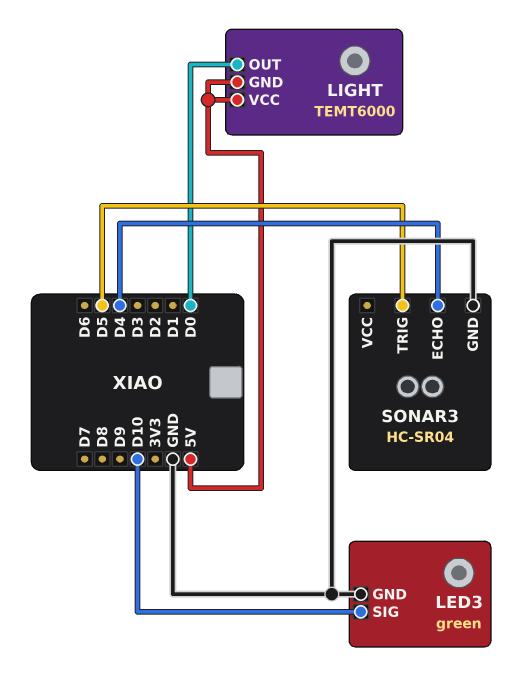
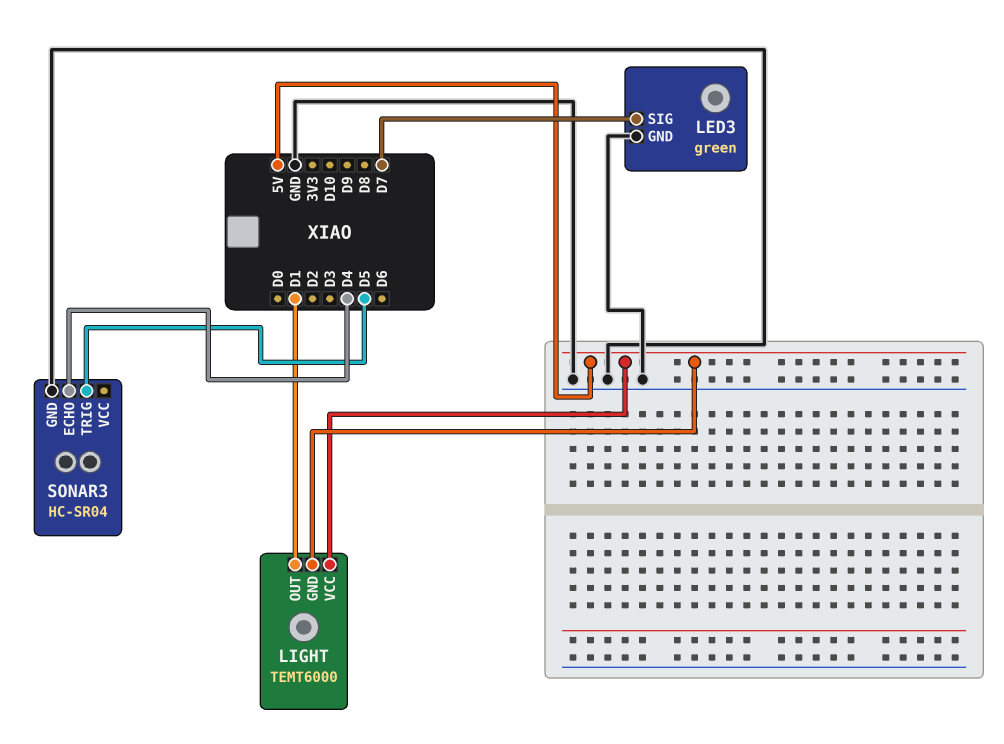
LED3 pin SIG: D10 -> D7
LIGHT pin OUT: D0 -> D1

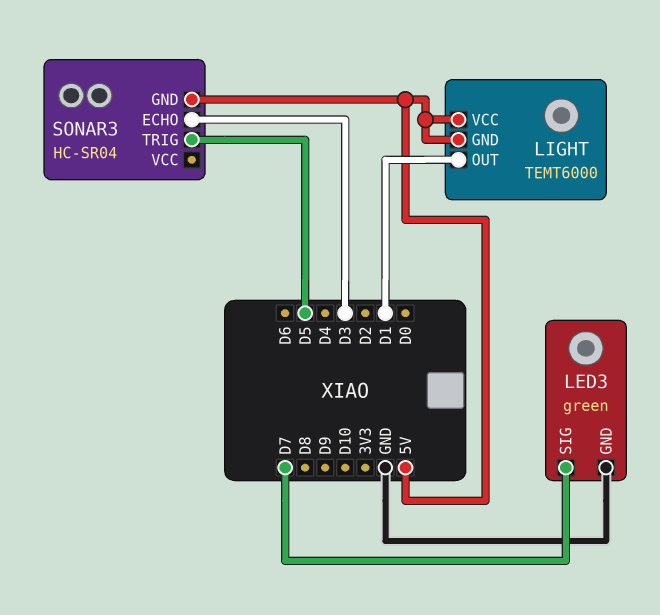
SONAR3 pin ECHO: D4 -> D3
SONAR3 pin GND: GND -> 5V

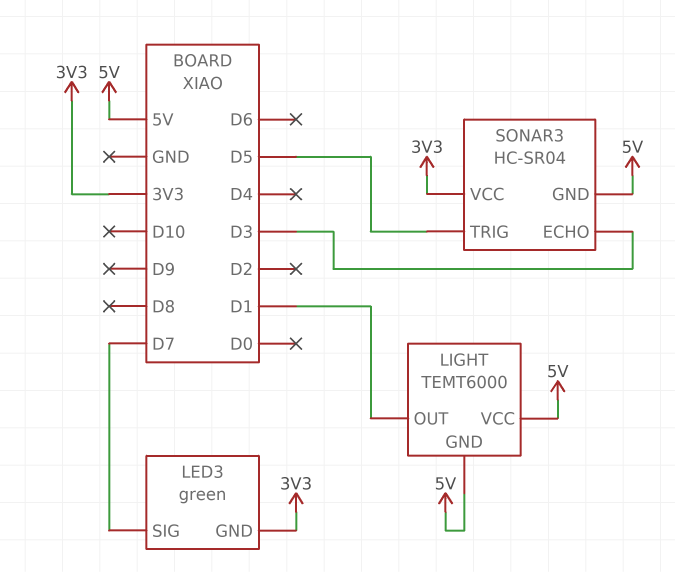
LED3 pin GND: GND -> 3V3
SONAR3 pin VCC: none -> 3V3

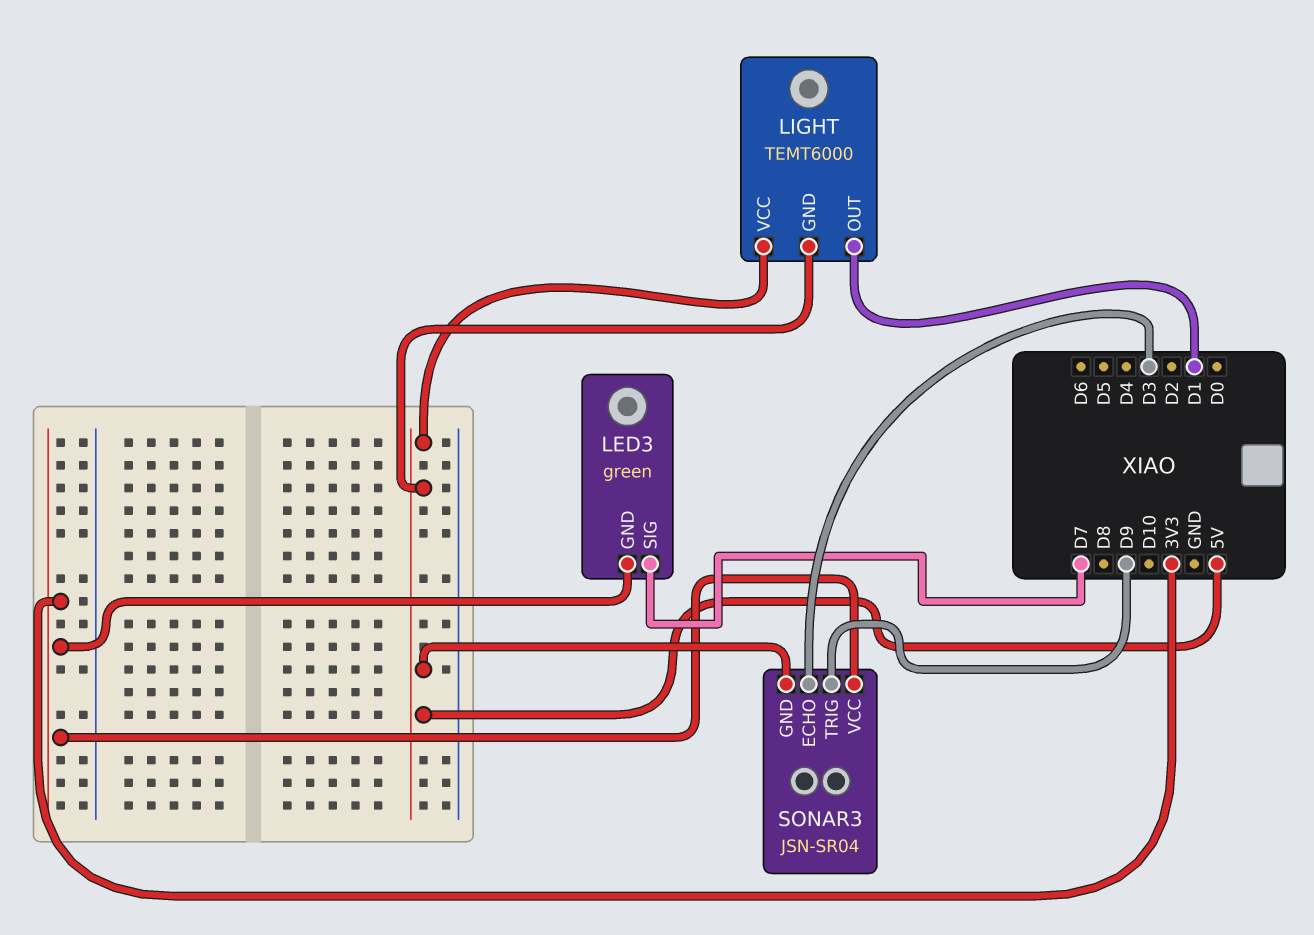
SONAR3: HC-SR04 -> JSN-SR04
SONAR3 pin TRIG: D5 -> D9

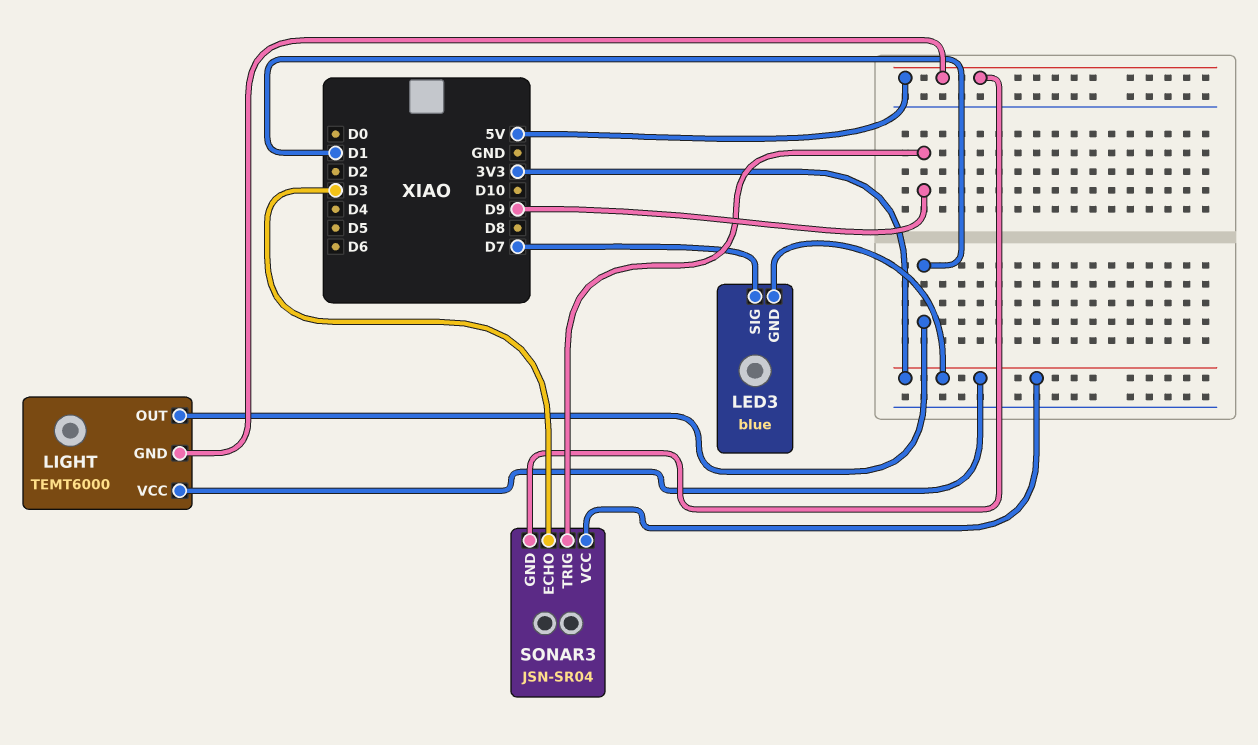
LED3: green -> blue
LIGHT pin VCC: 5V -> 3V3

